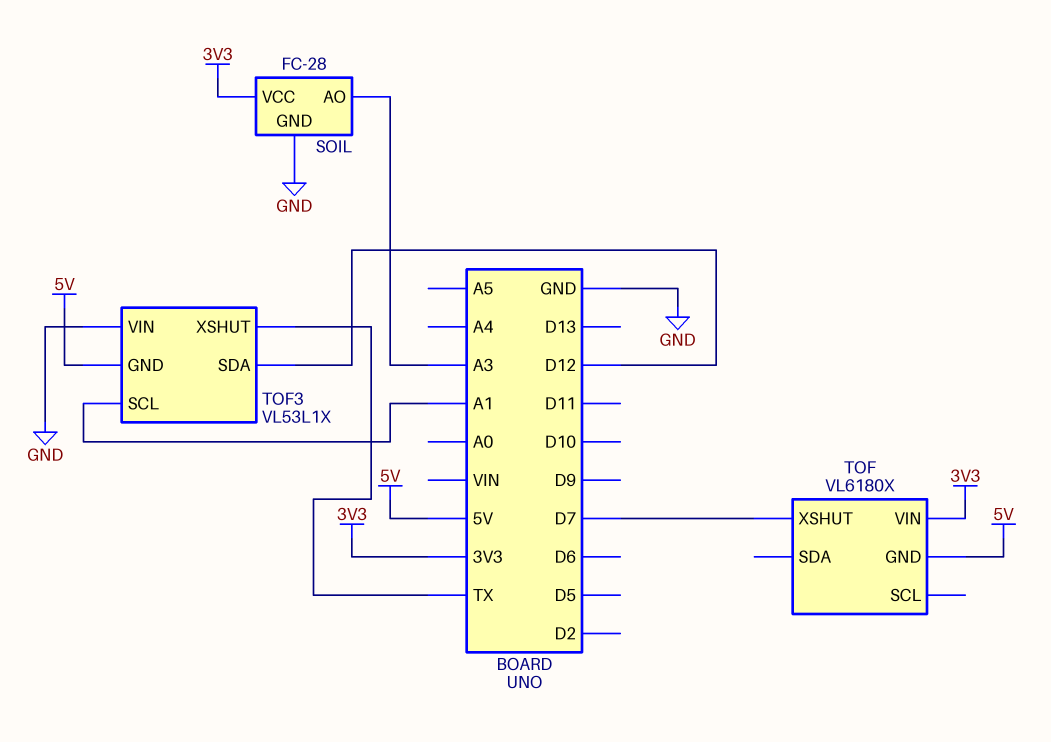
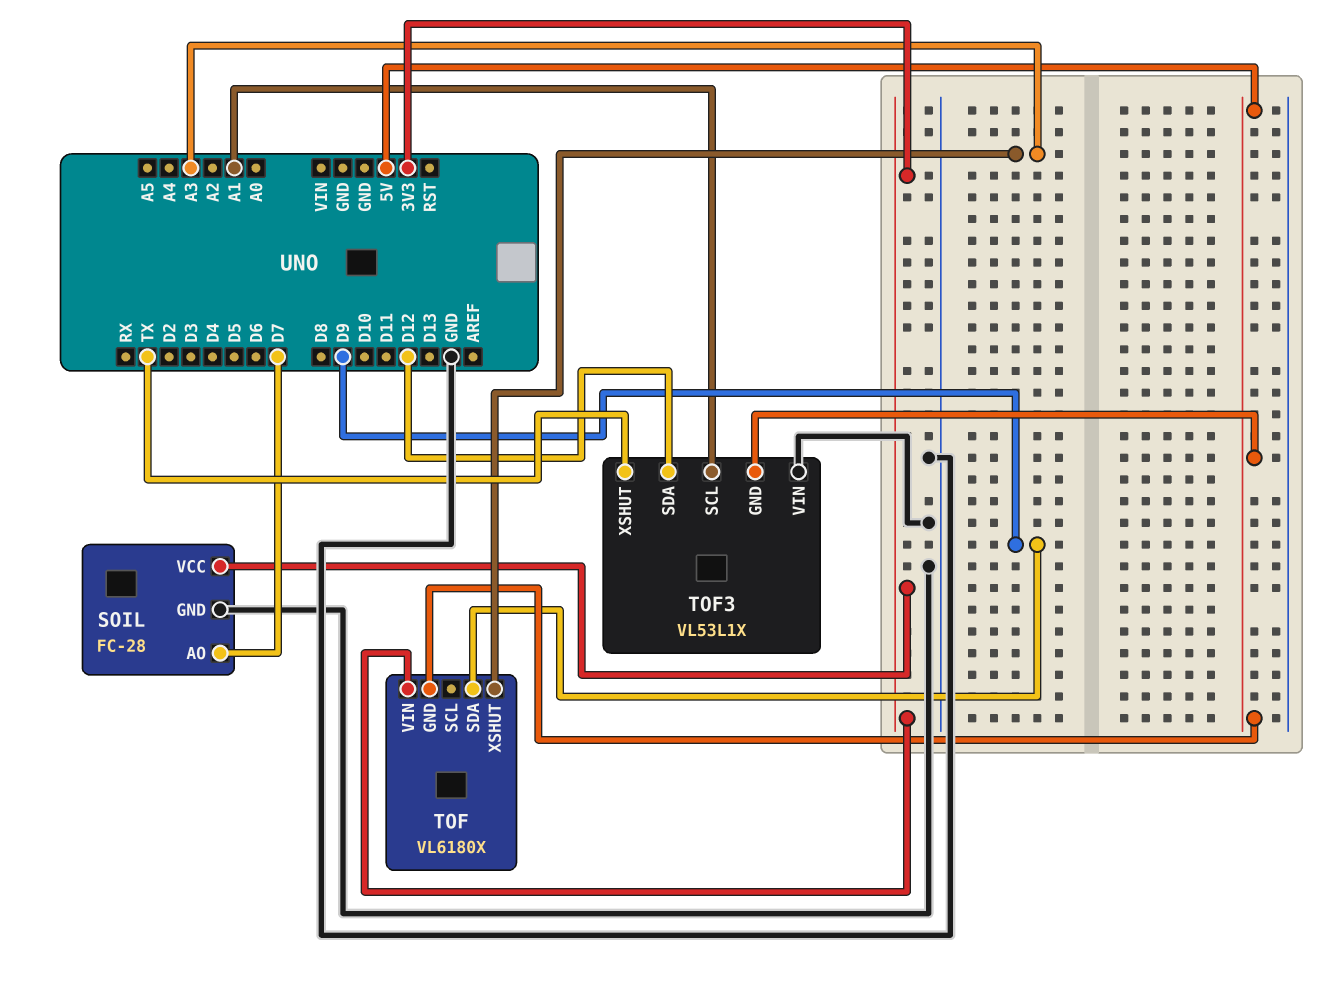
SOIL pin AO: A3 -> D7
TOF pin SDA: none -> D9
TOF pin XSHUT: D7 -> A3

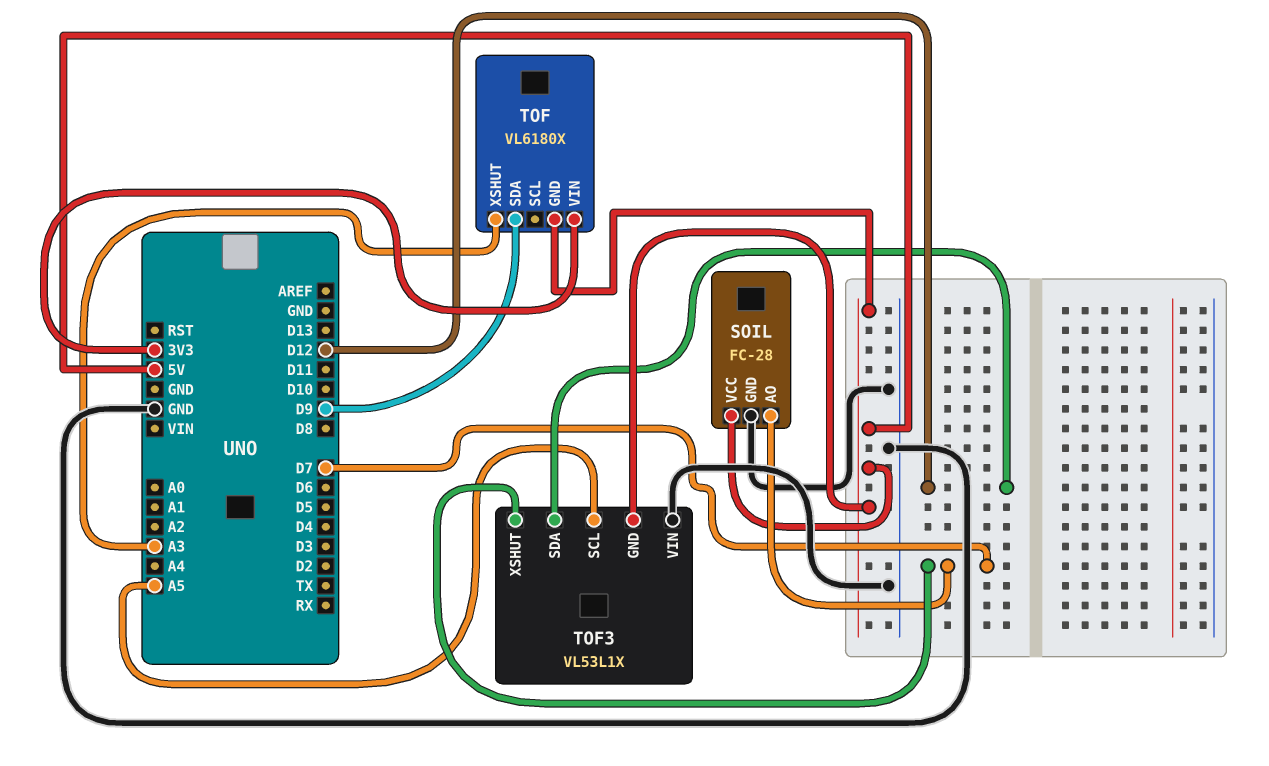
SOIL pin VCC: 3V3 -> 5V
TOF3 pin SCL: A1 -> A5
TOF3 pin XSHUT: TX -> D7

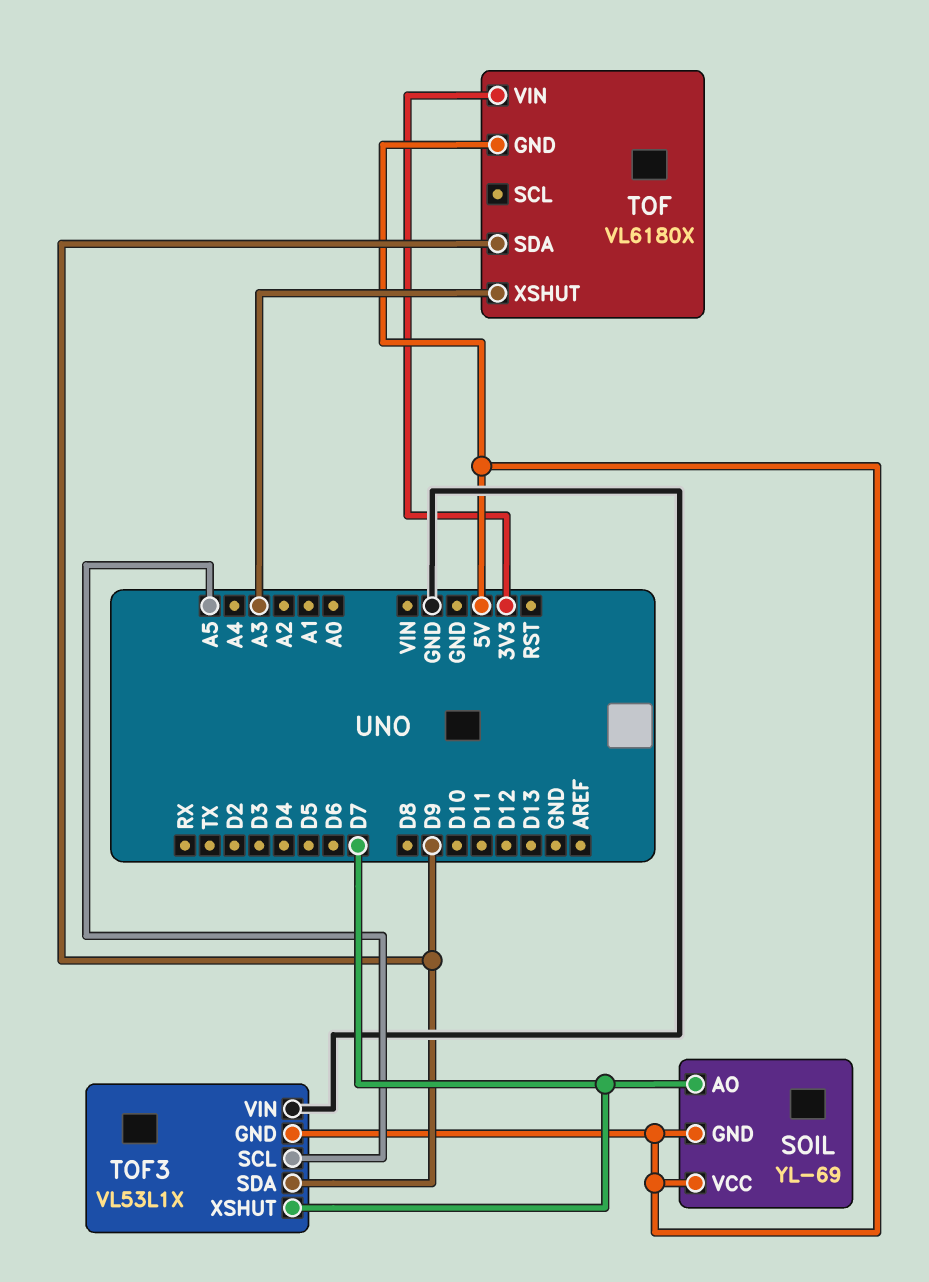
SOIL: FC-28 -> YL-69
SOIL pin GND: GND -> 5V
TOF3 pin SDA: D12 -> D9

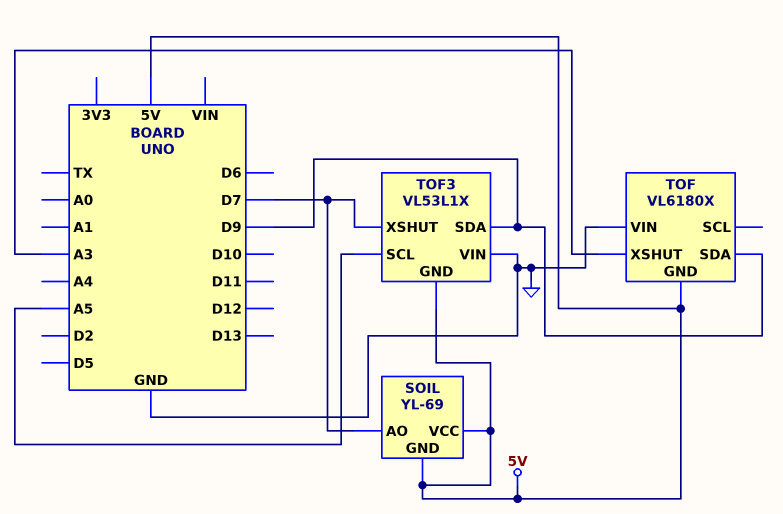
TOF pin VIN: 3V3 -> GND

